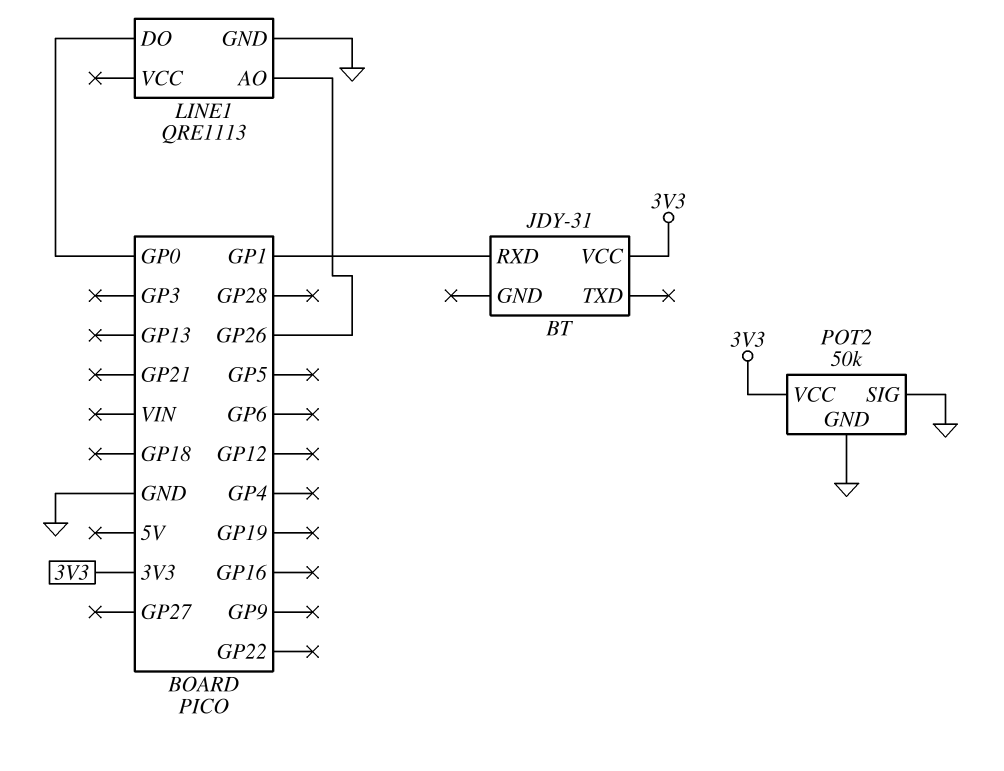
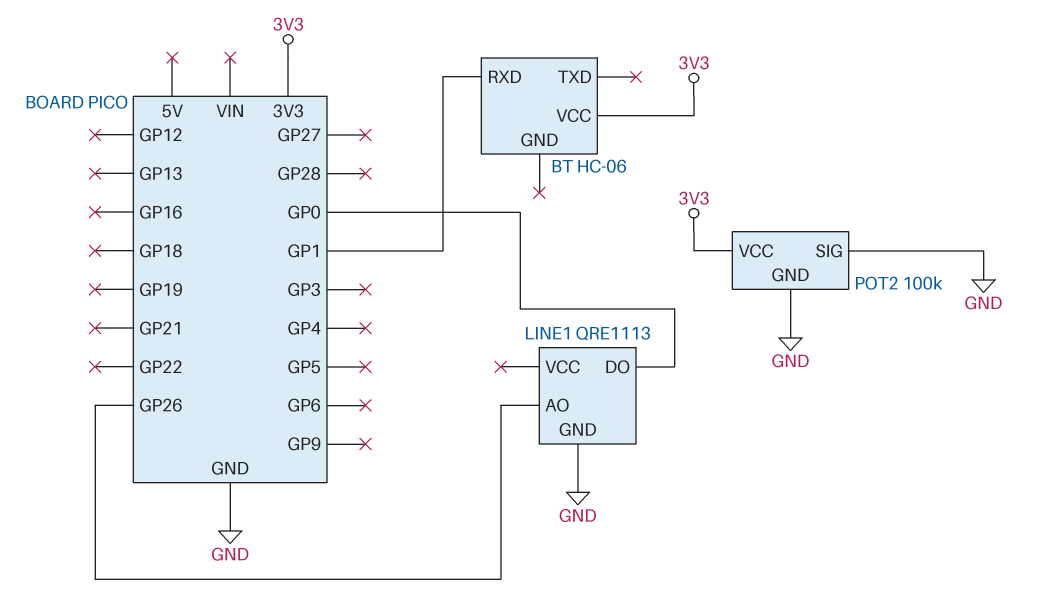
BT: JDY-31 -> HC-06
POT2: 50k -> 100k

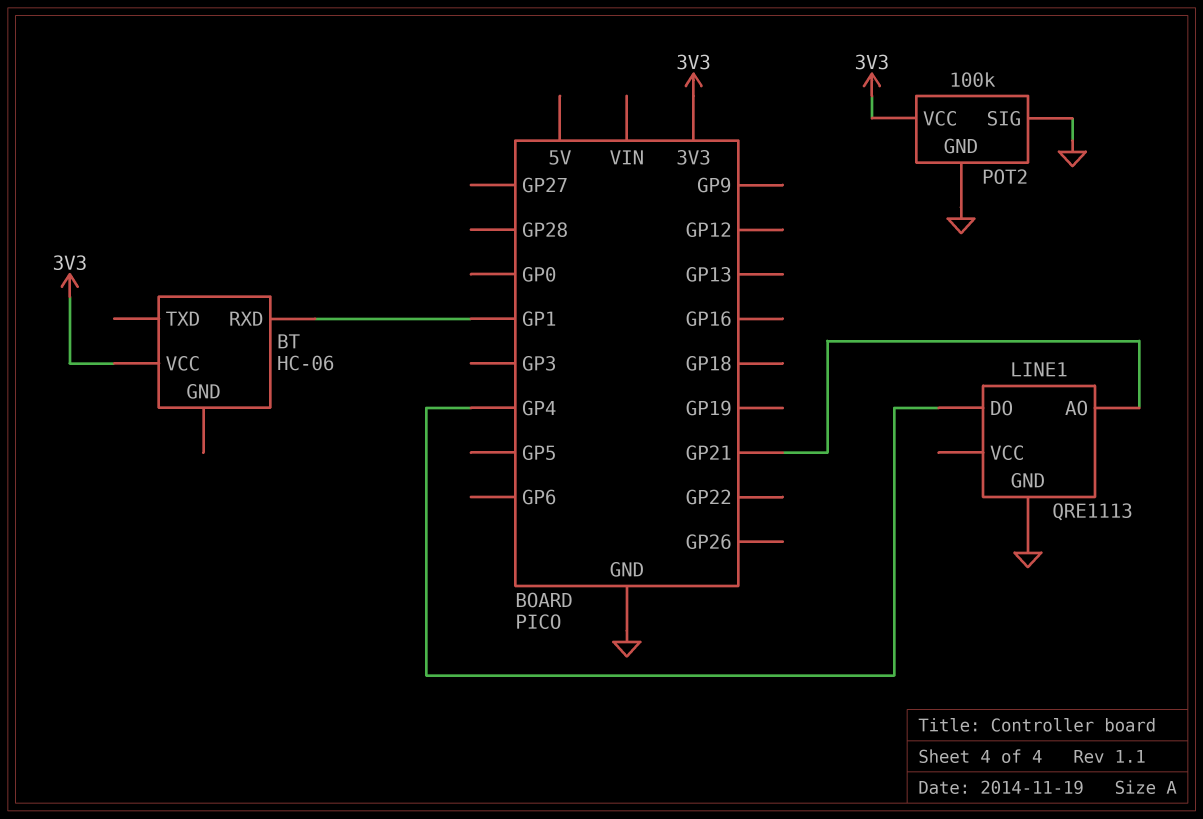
LINE1 pin AO: GP26 -> GP21
LINE1 pin DO: GP0 -> GP4

